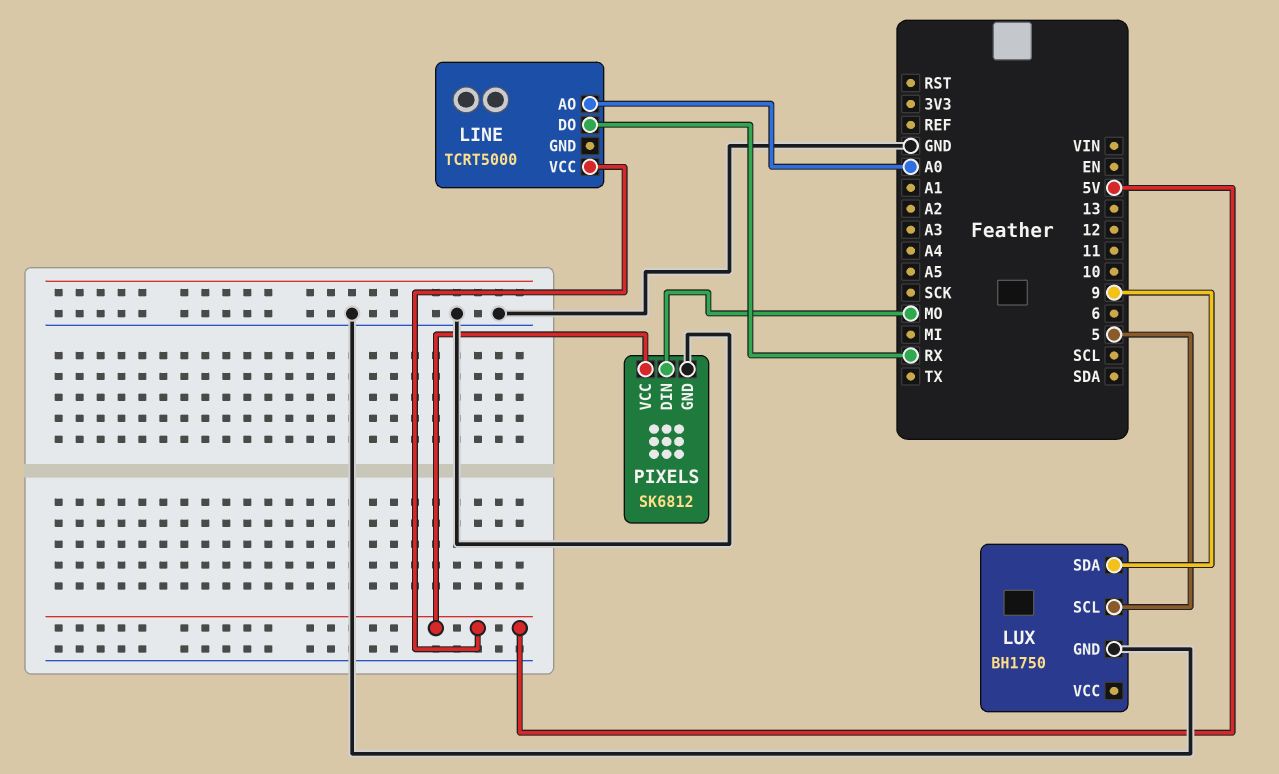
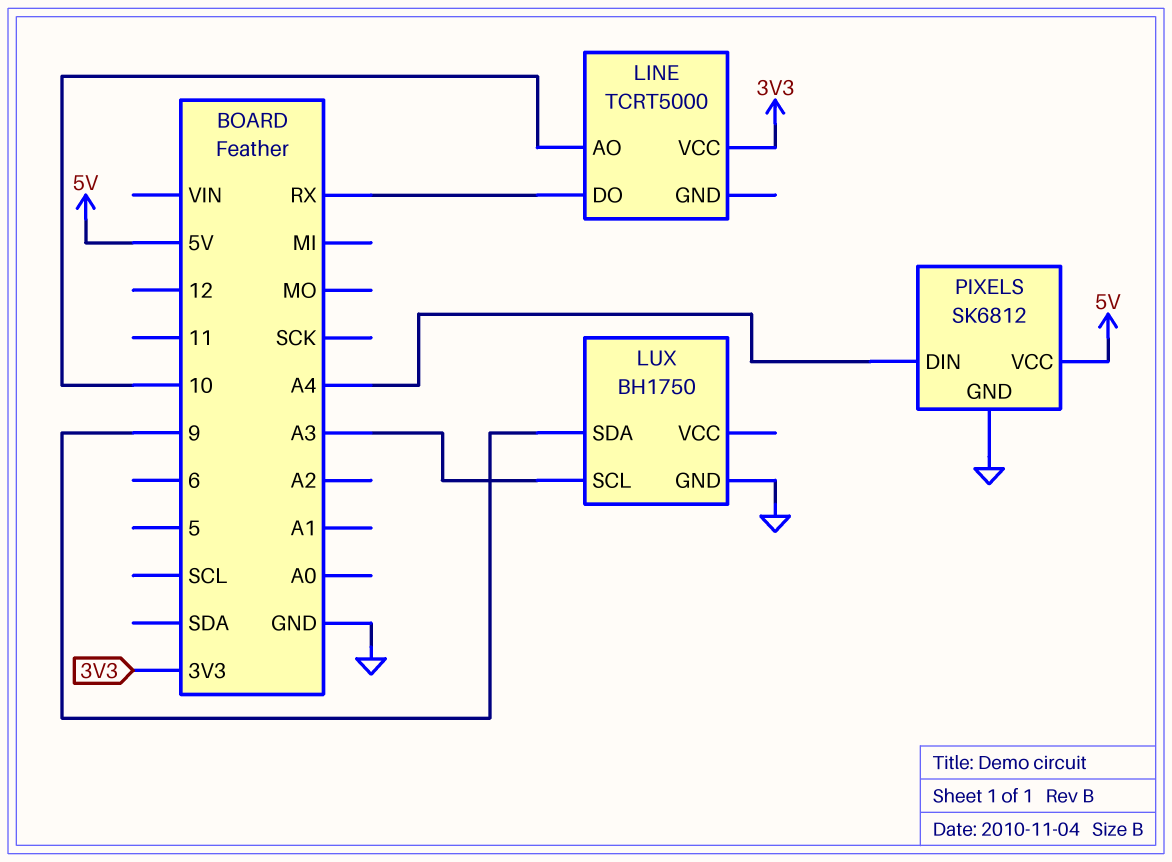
LINE pin AO: A0 -> 10
LINE pin VCC: 5V -> 3V3
LUX pin SCL: 5 -> A3
PIXELS pin DIN: MO -> A4

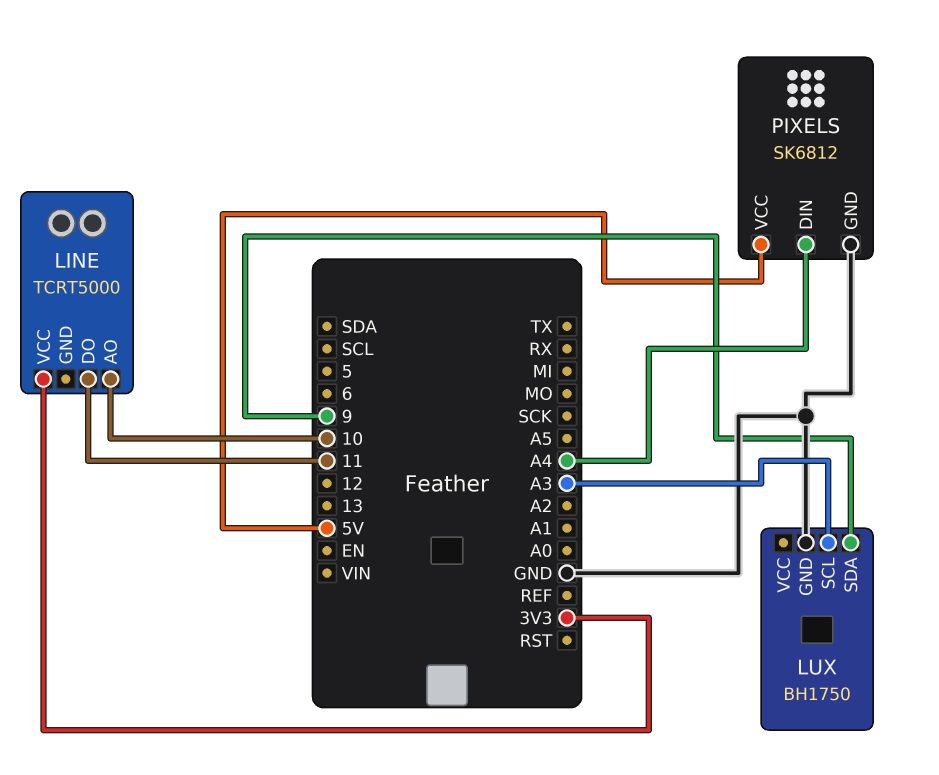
LINE pin DO: RX -> 11

